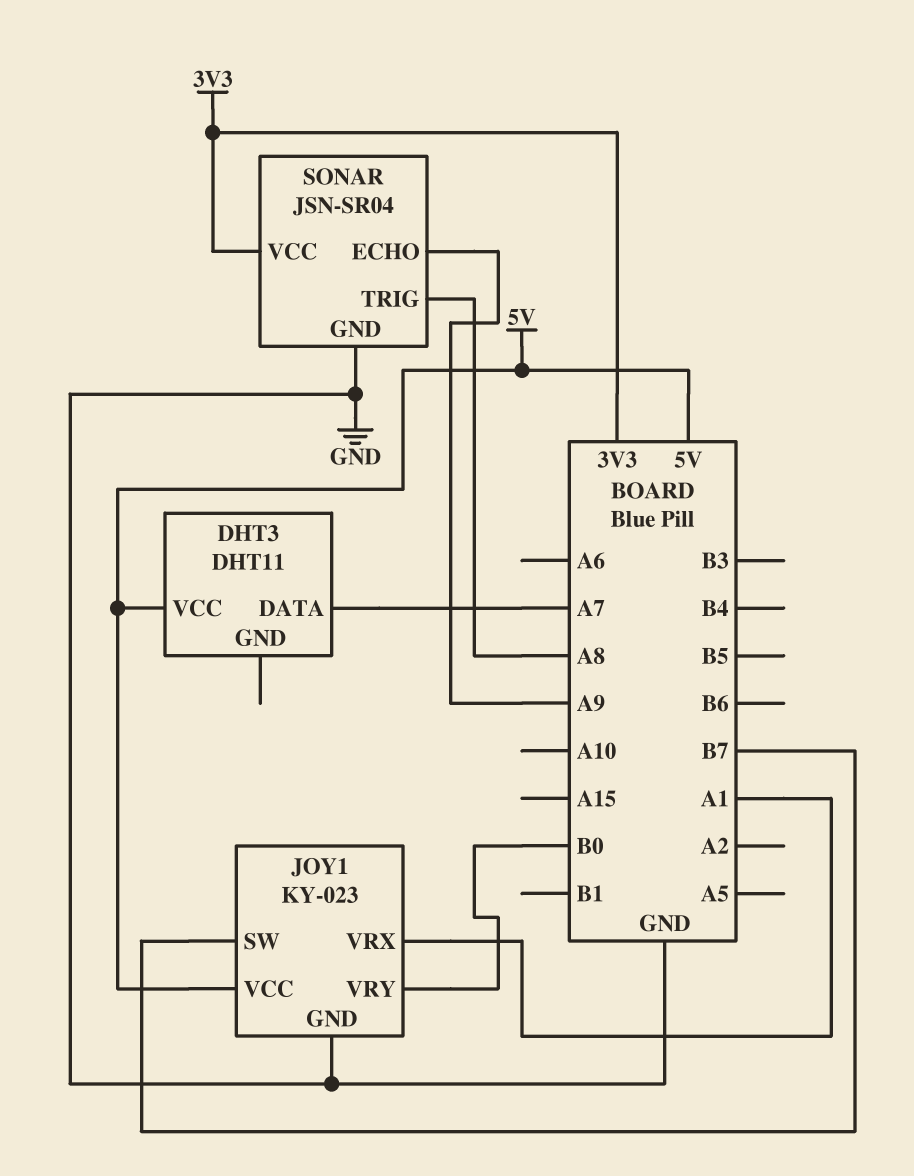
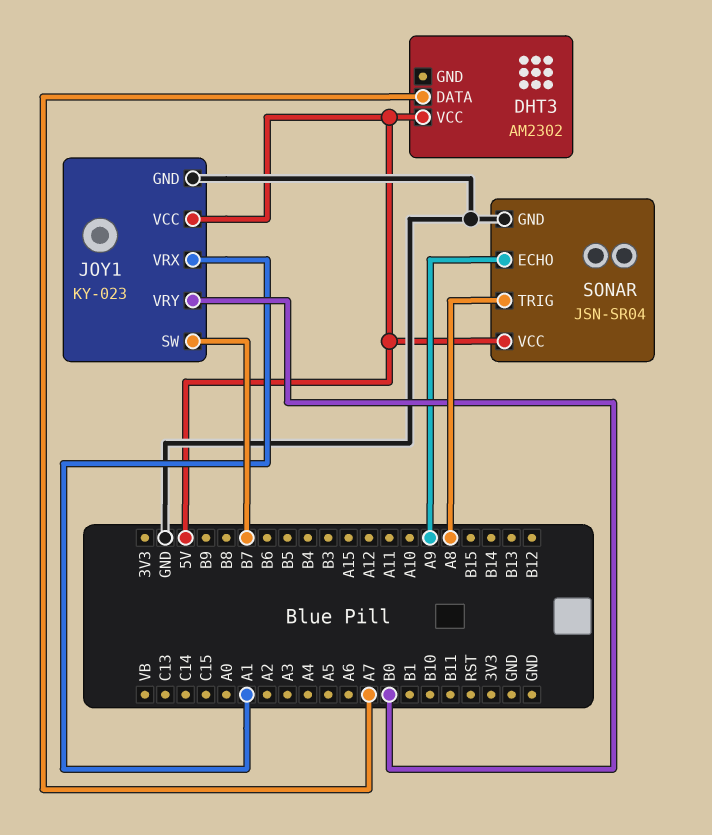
DHT3: DHT11 -> AM2302
SONAR pin VCC: 3V3 -> 5V

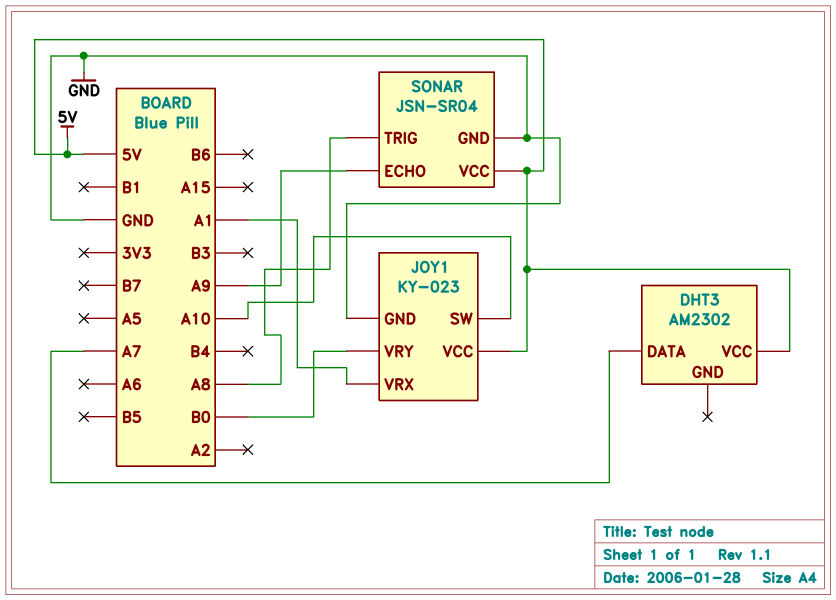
JOY1 pin SW: B7 -> A10

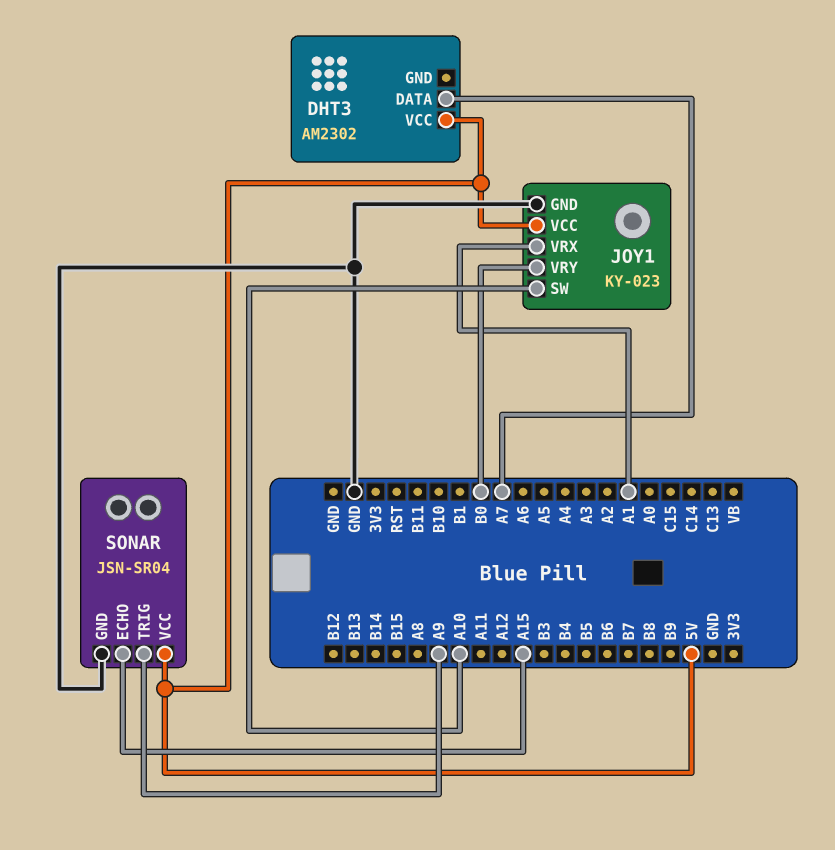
SONAR pin ECHO: A9 -> A15
SONAR pin TRIG: A8 -> A9

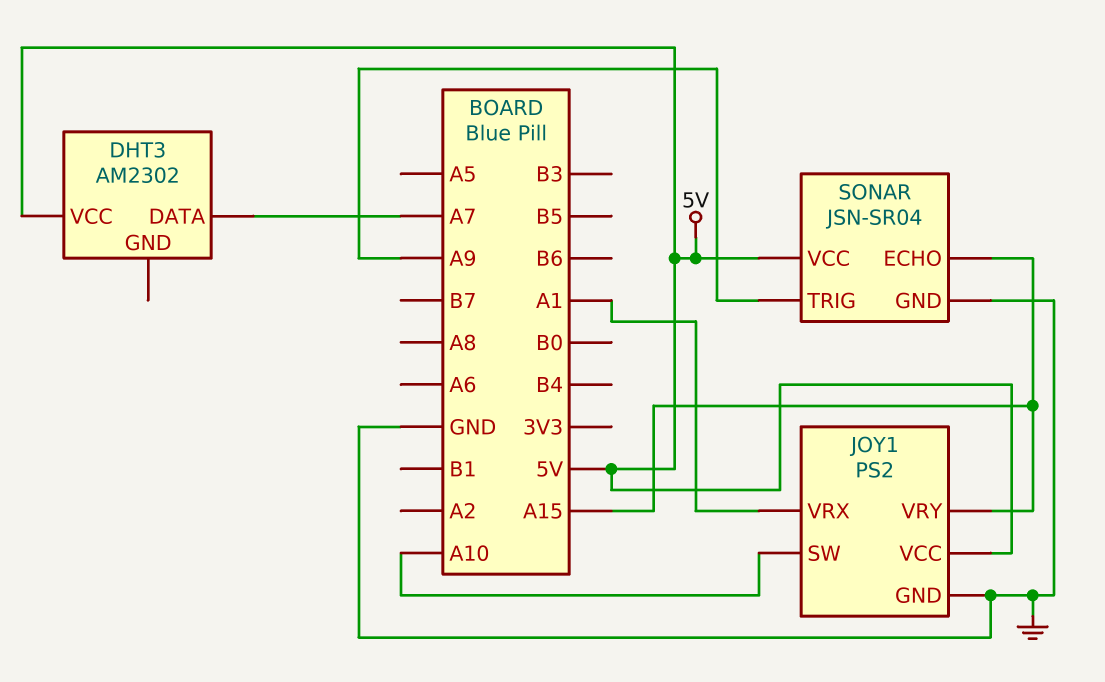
JOY1: KY-023 -> PS2
JOY1 pin VRY: B0 -> A15

